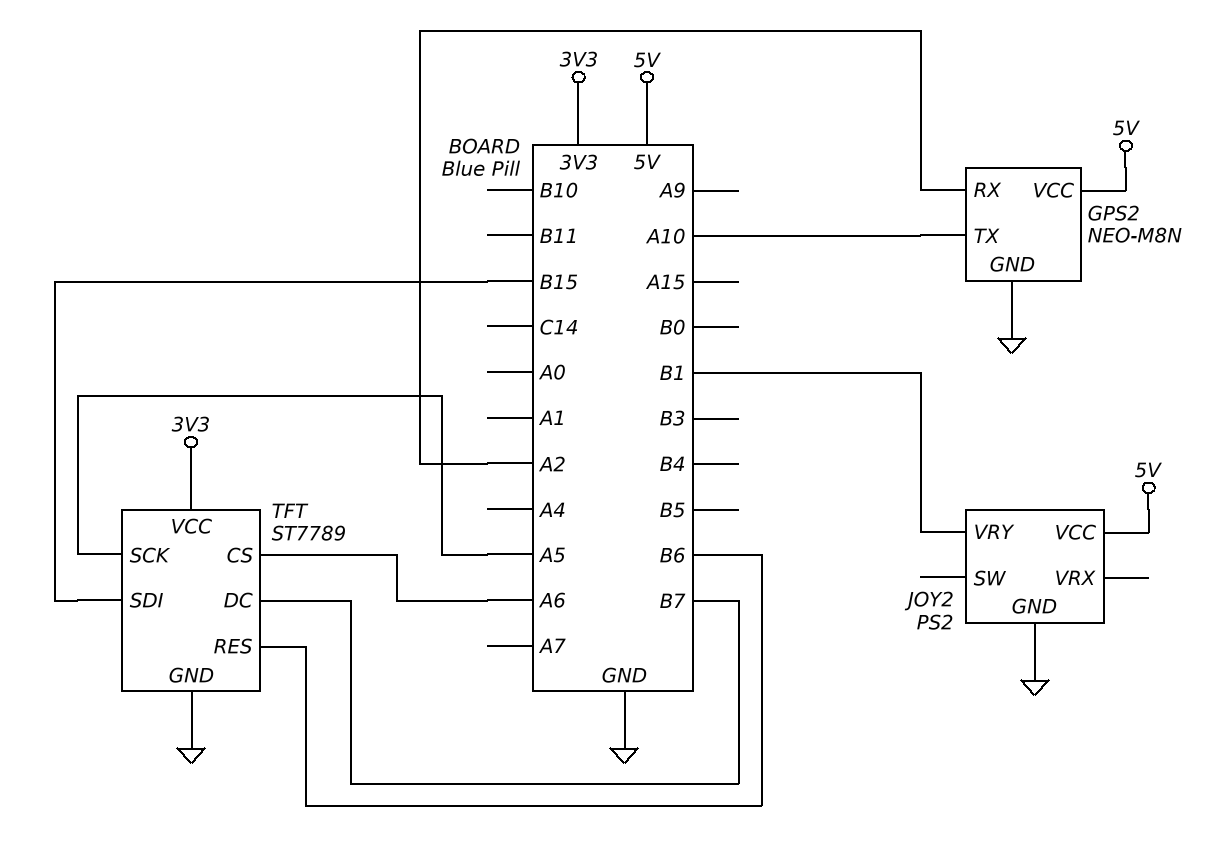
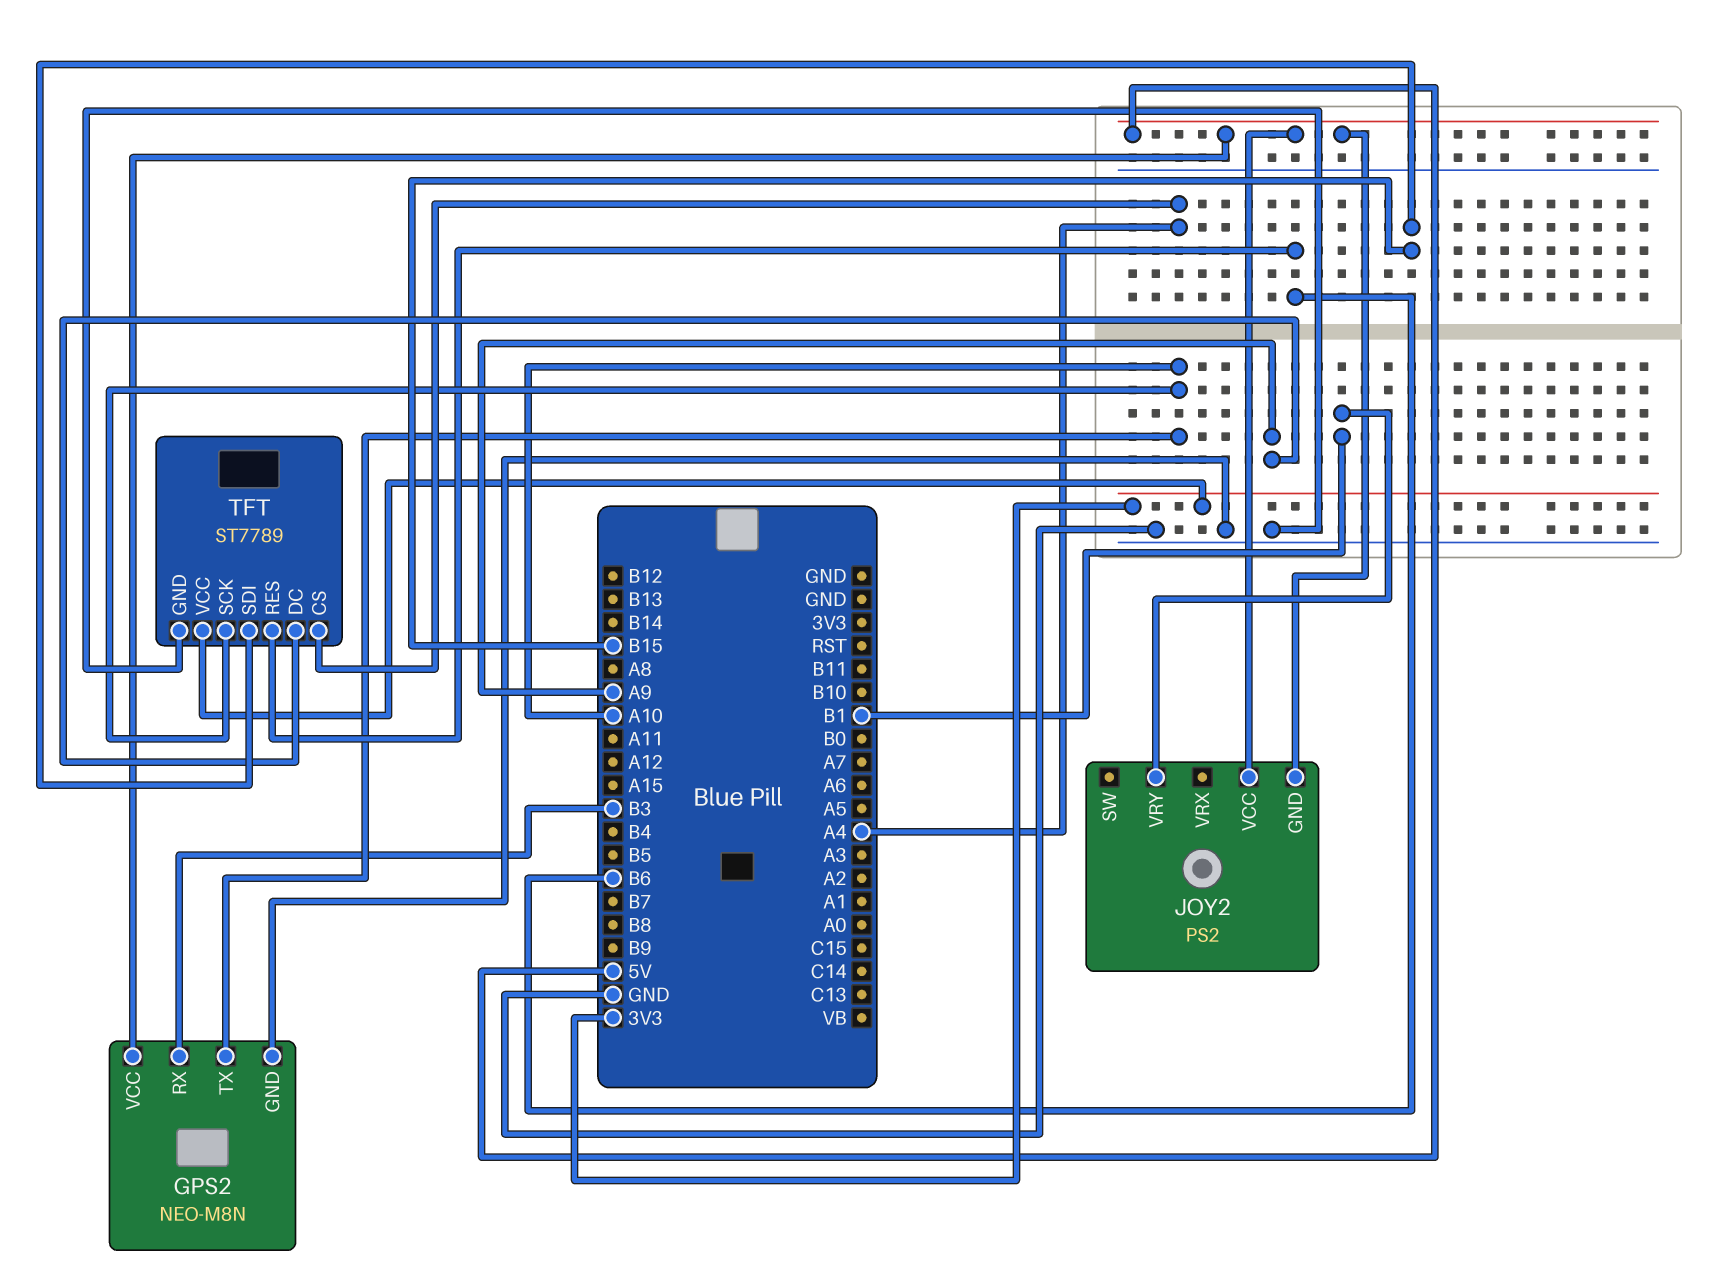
GPS2 pin RX: A2 -> B3
JOY2 pin GND: GND -> 5V
TFT pin CS: A6 -> A4
TFT pin DC: B7 -> A9
TFT pin SCK: A5 -> A10

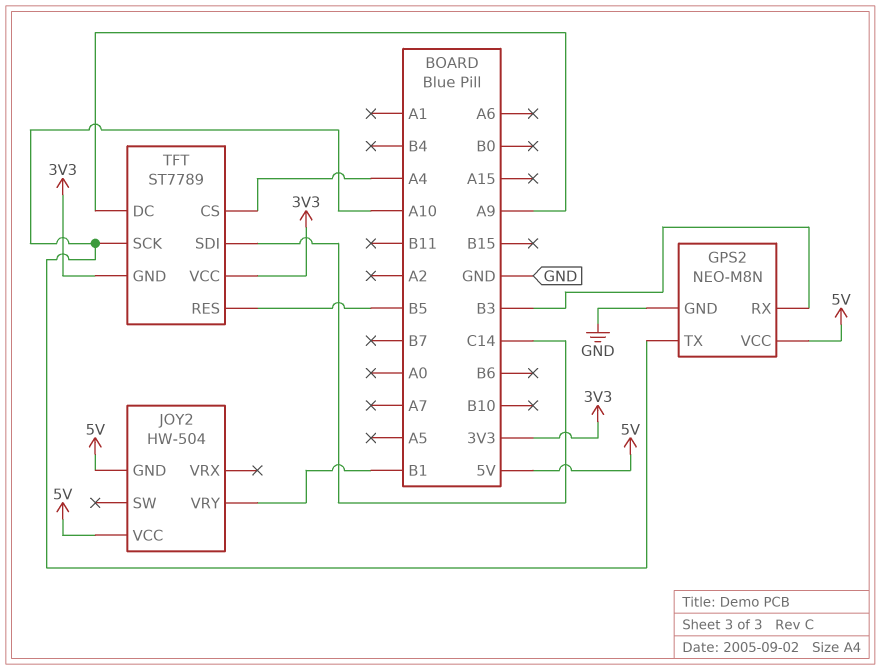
JOY2: PS2 -> HW-504
TFT pin GND: GND -> 3V3
TFT pin RES: B6 -> B5
TFT pin SDI: B15 -> C14

